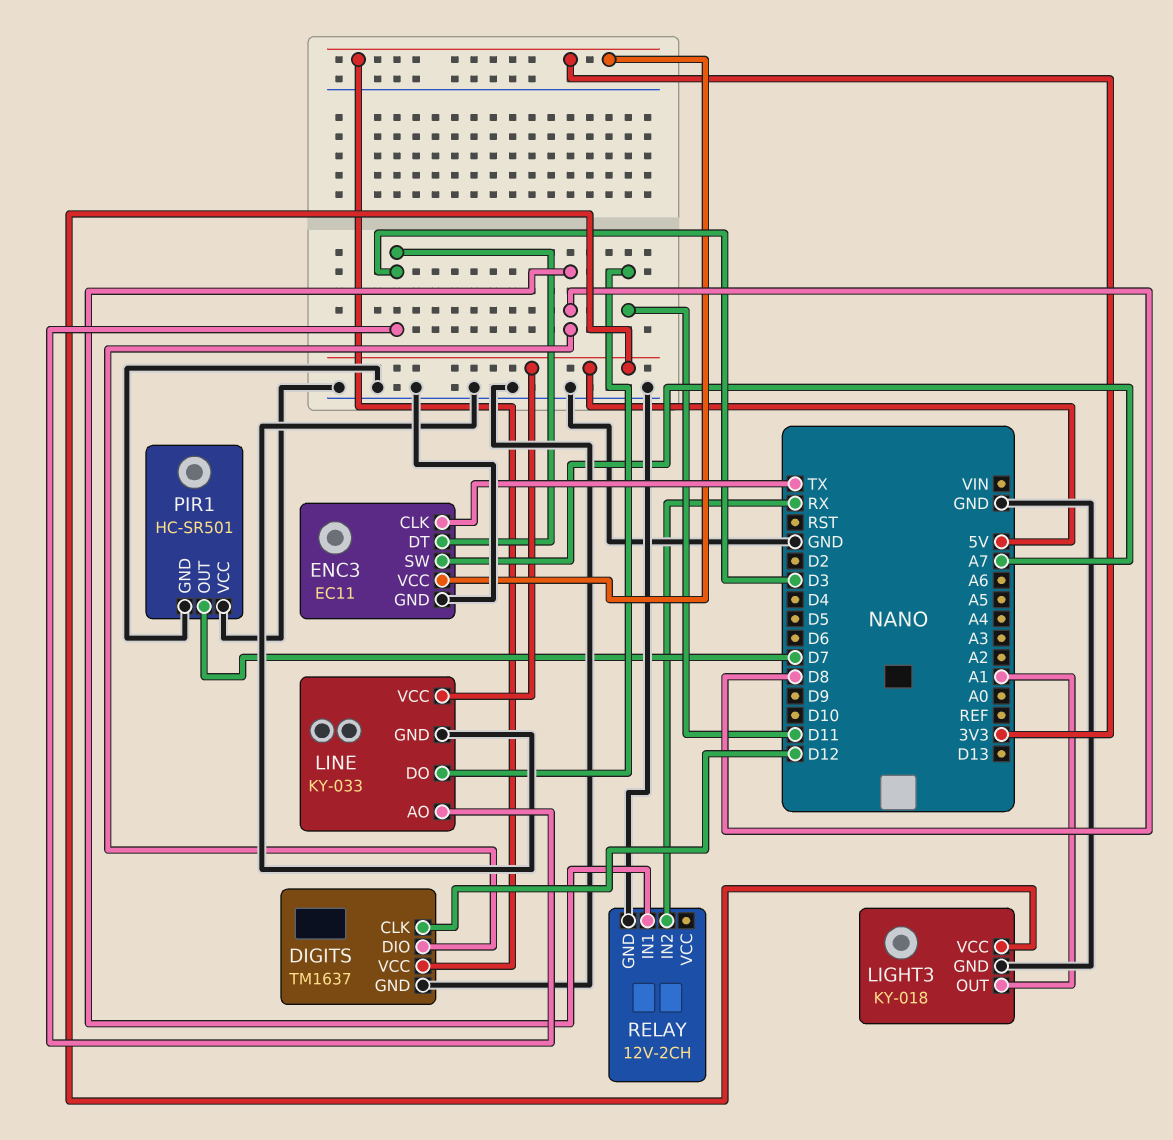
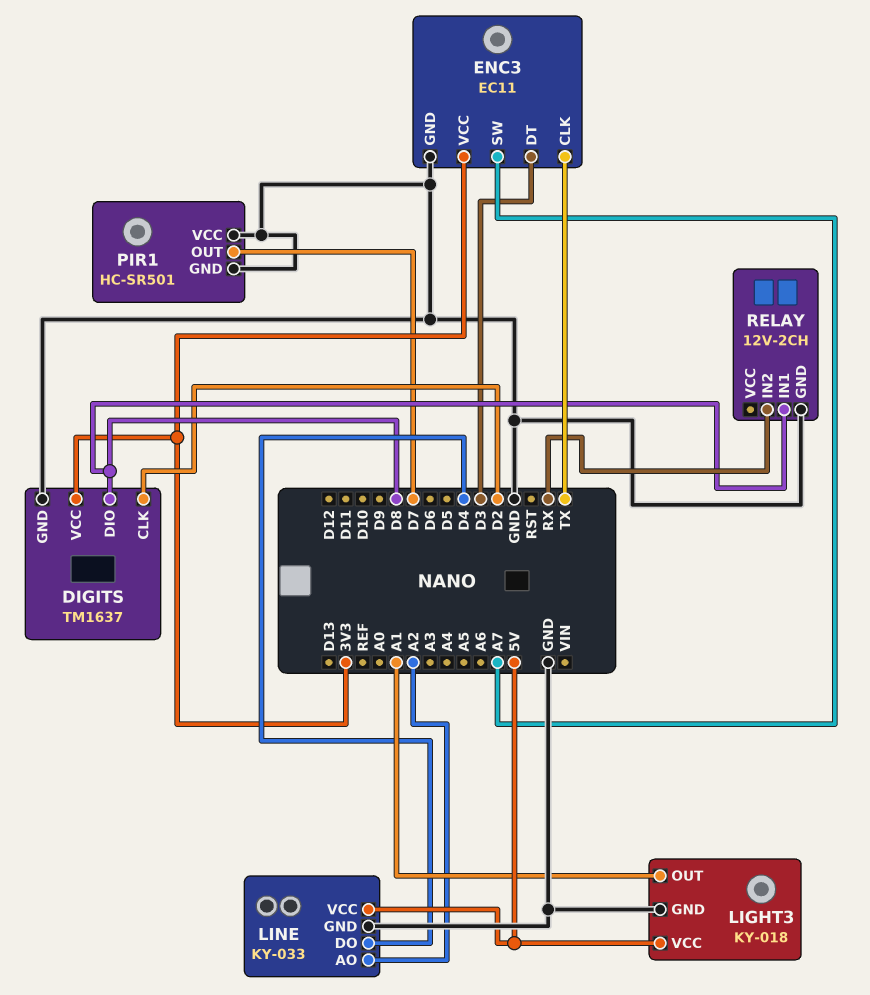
DIGITS pin CLK: D12 -> D2
LINE pin AO: D3 -> A2
LINE pin DO: D11 -> D4

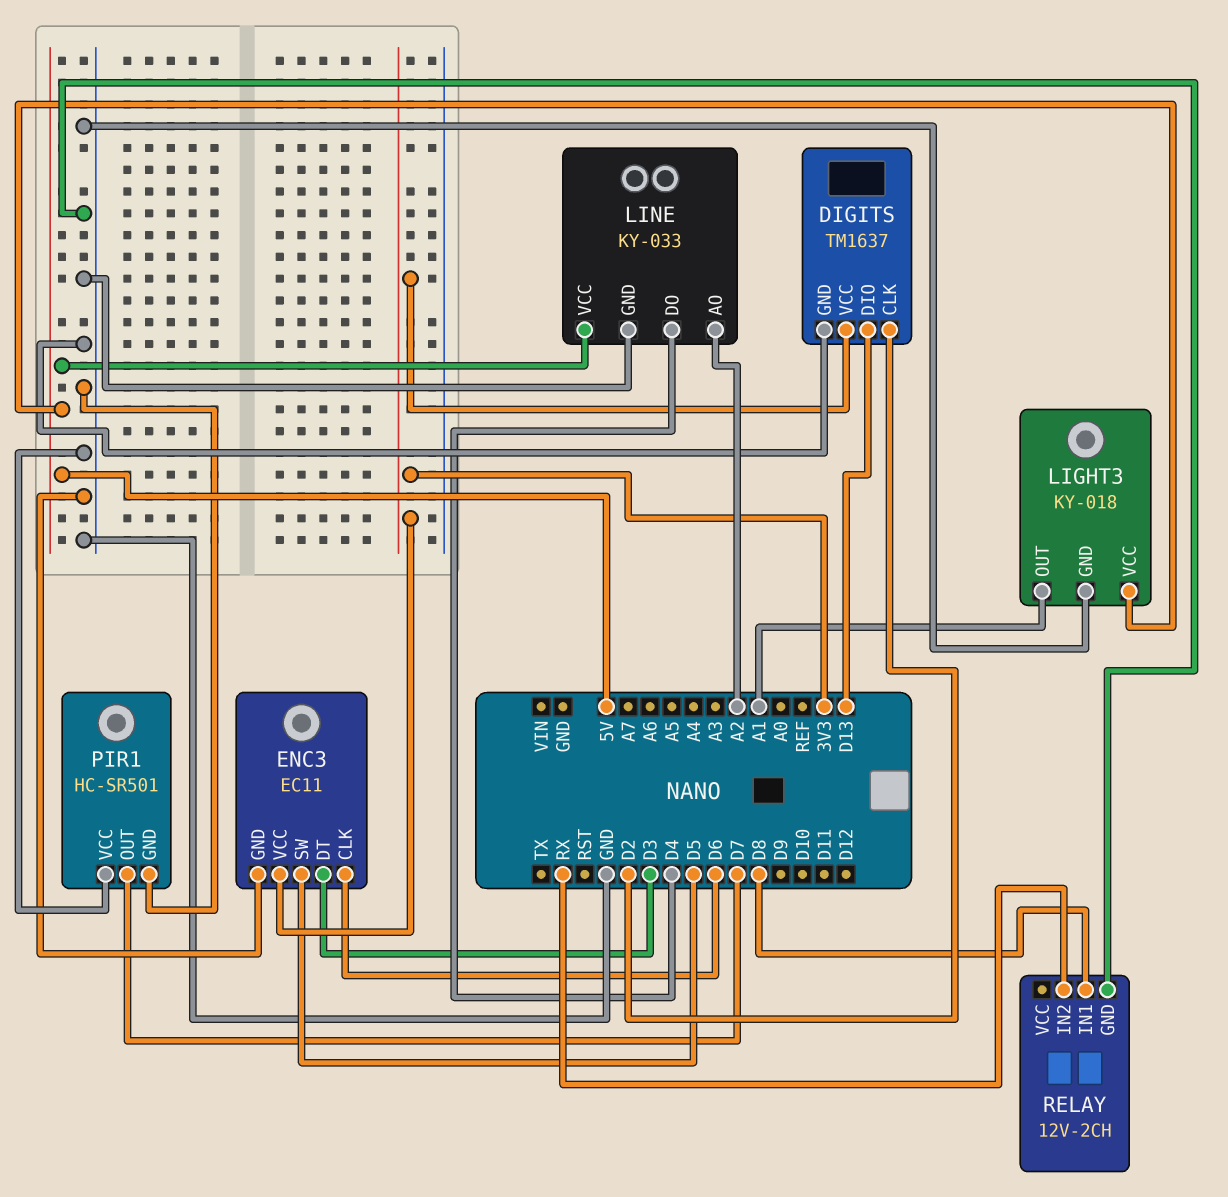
DIGITS pin DIO: D8 -> D13
ENC3 pin CLK: TX -> D6
ENC3 pin SW: A7 -> D5

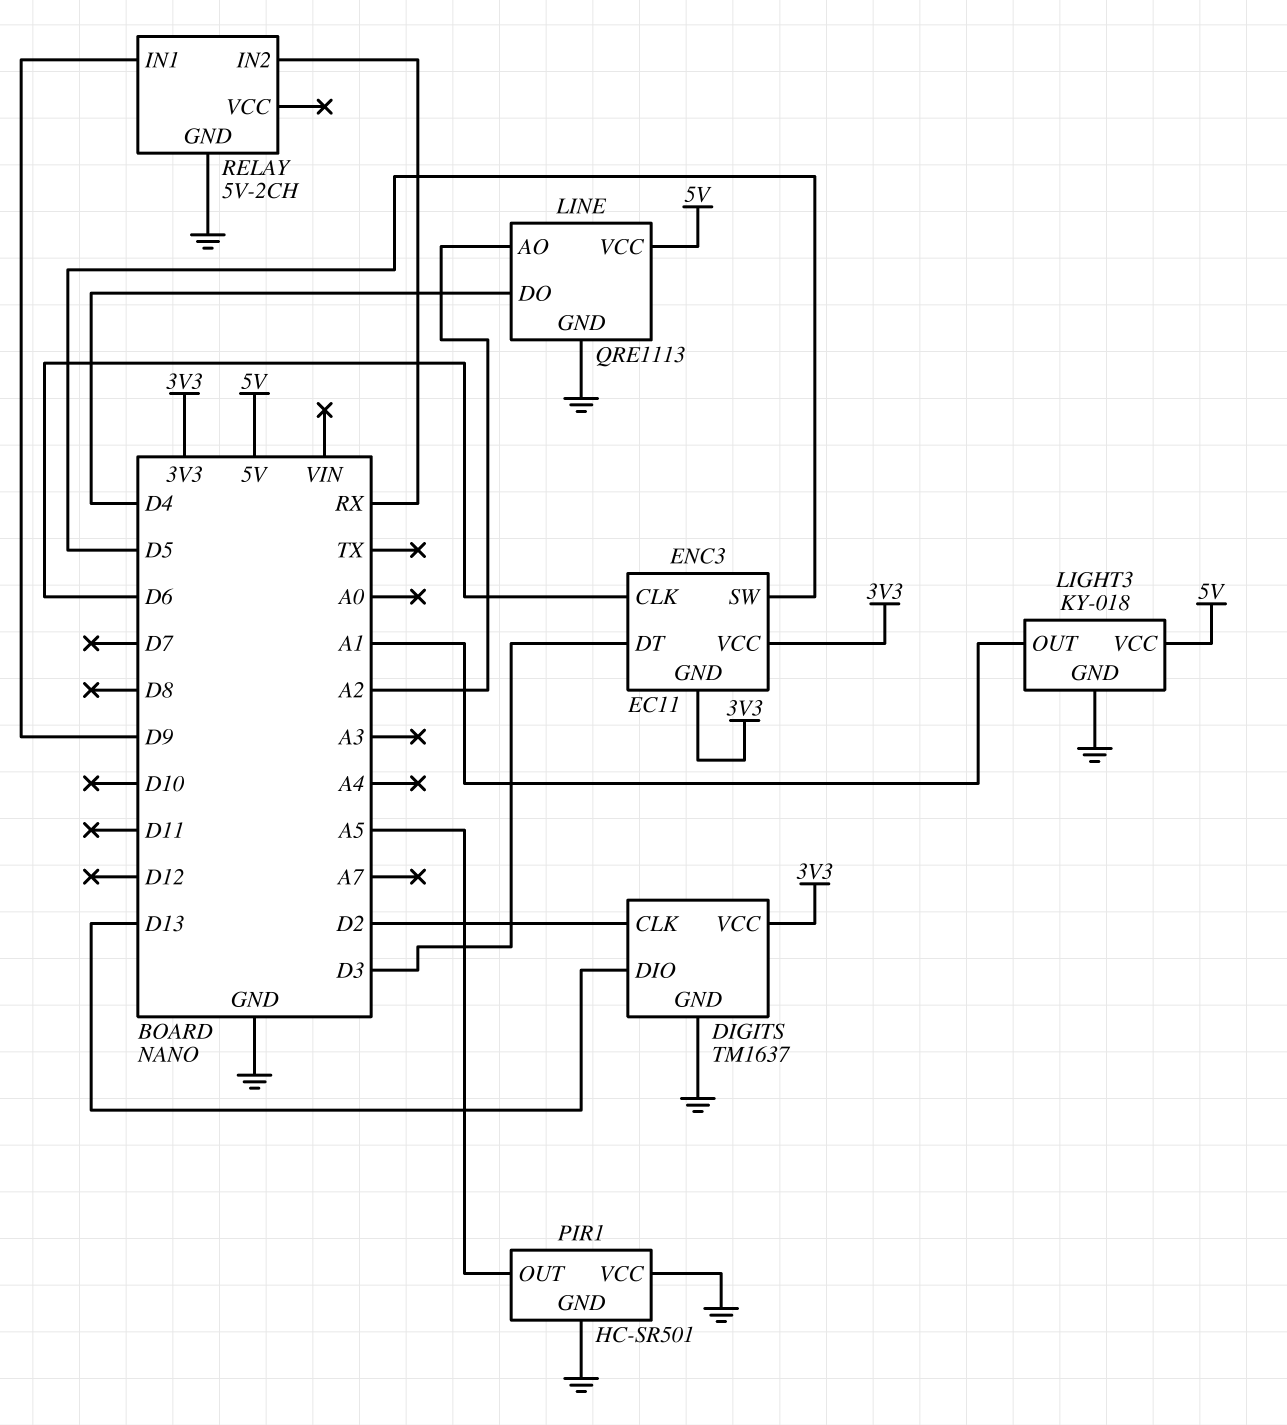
ENC3 pin GND: GND -> 3V3
LINE: KY-033 -> QRE1113
PIR1 pin OUT: D7 -> A5
RELAY: 12V-2CH -> 5V-2CH
RELAY pin IN1: D8 -> D9

